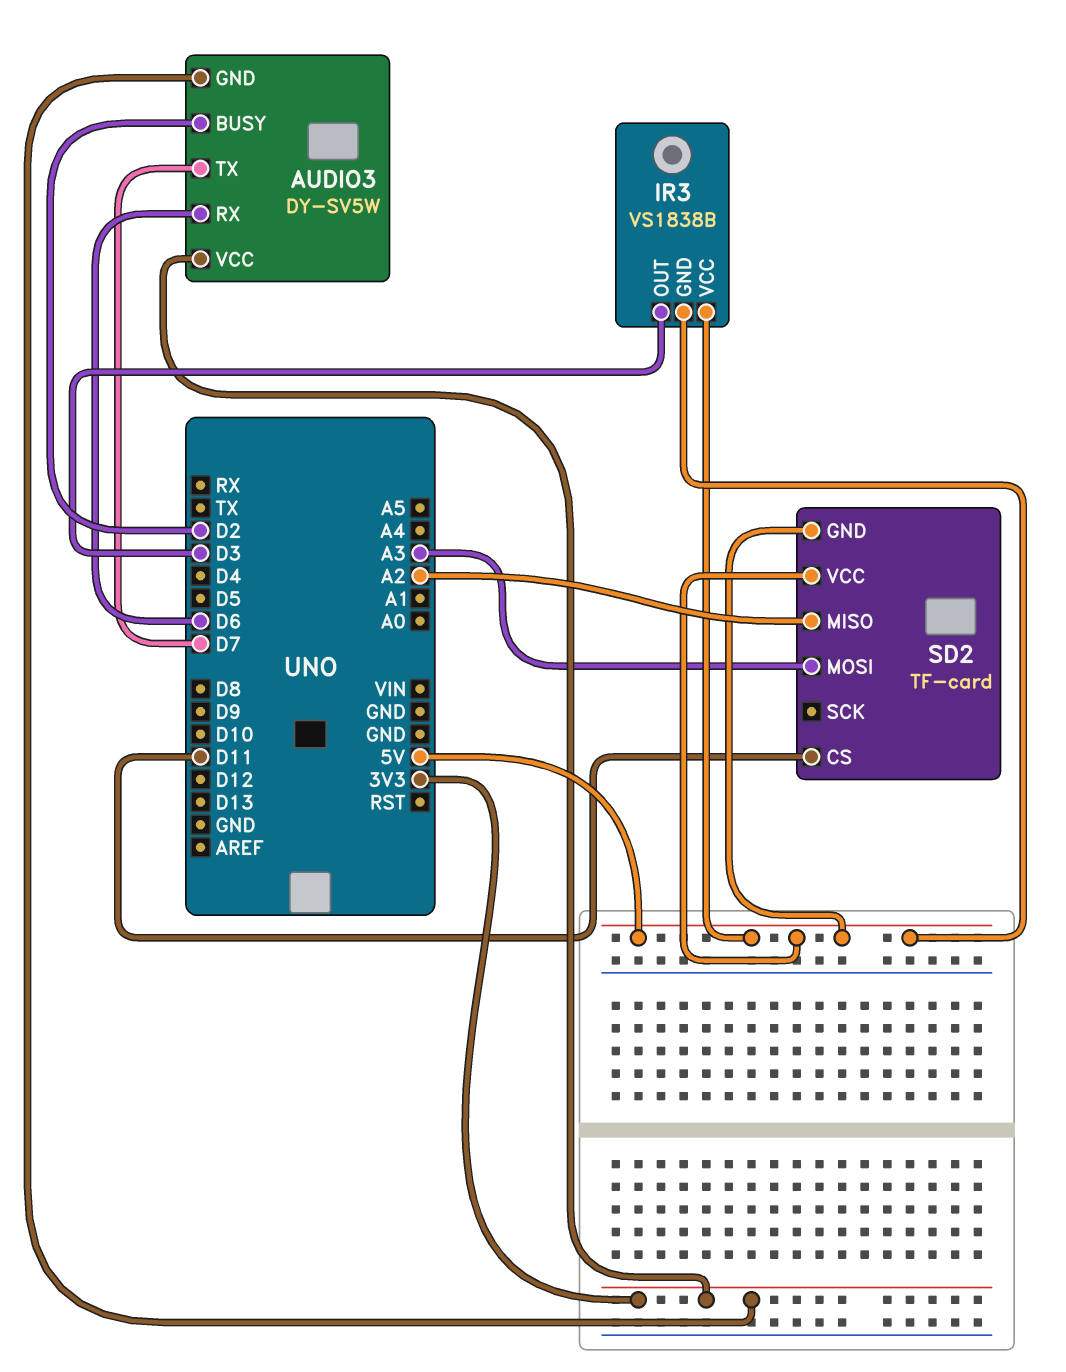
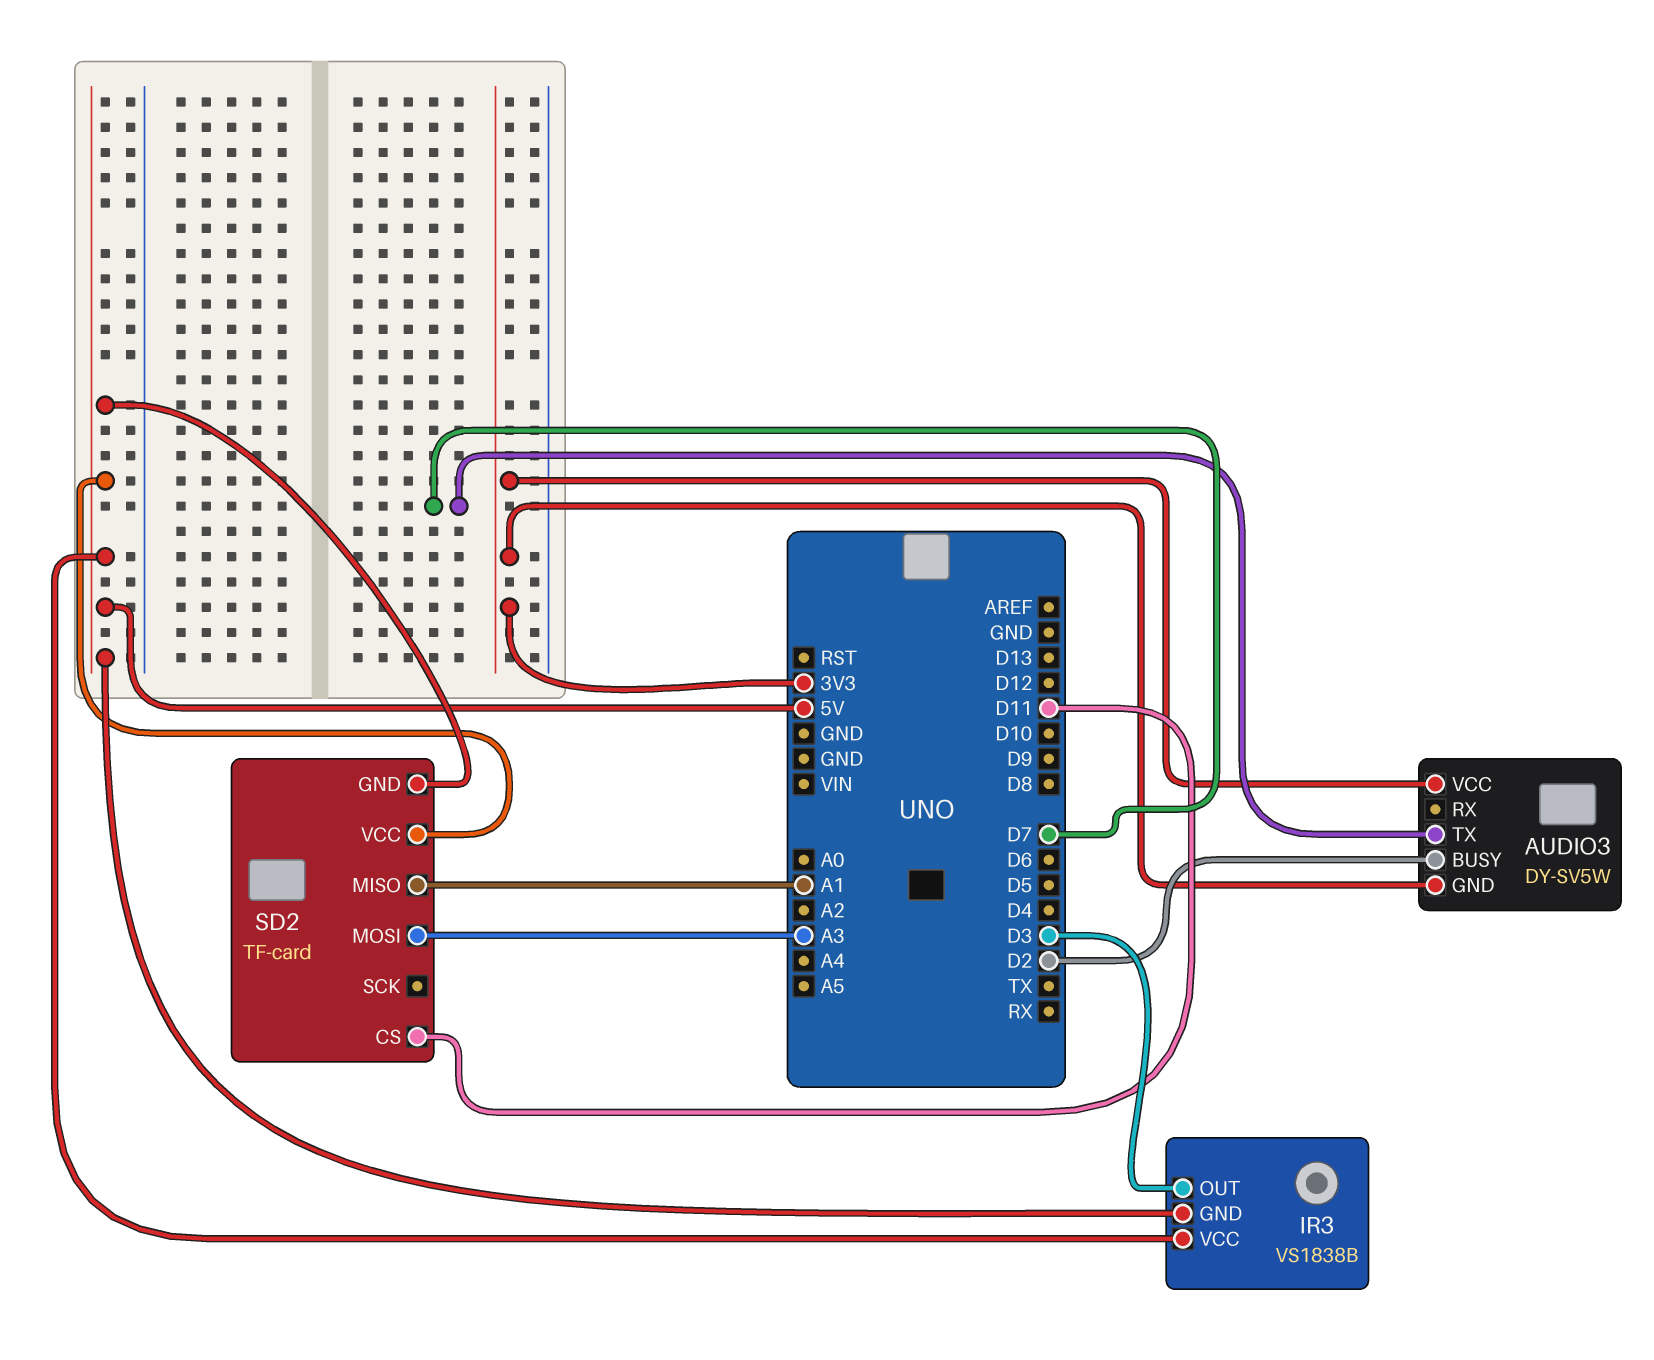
AUDIO3 pin RX: D6 -> none
SD2 pin MISO: A2 -> A1

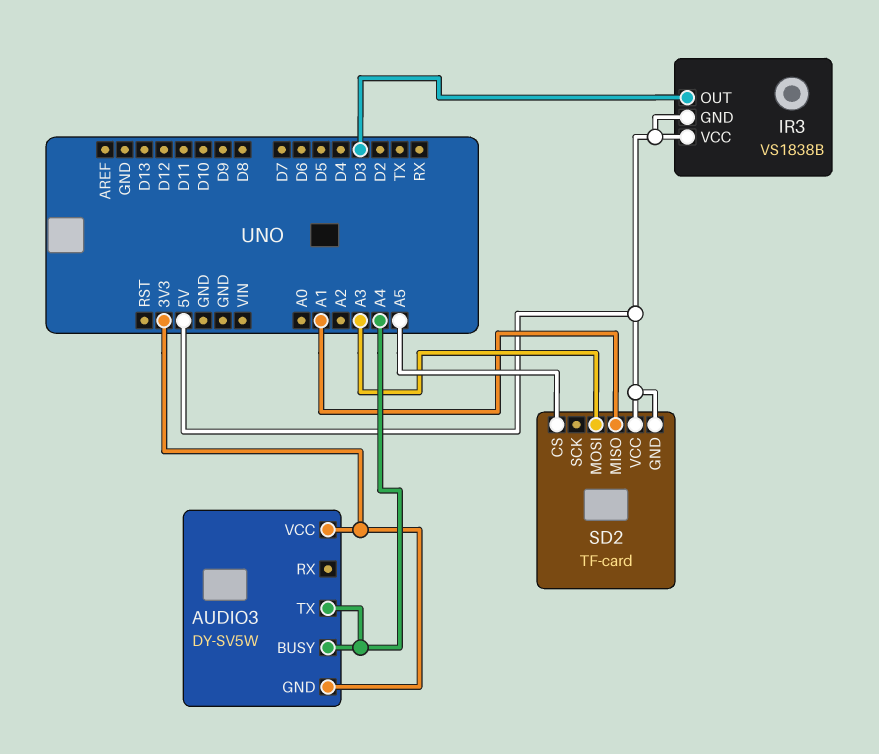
AUDIO3 pin BUSY: D2 -> A4
AUDIO3 pin TX: D7 -> A4
SD2 pin CS: D11 -> A5

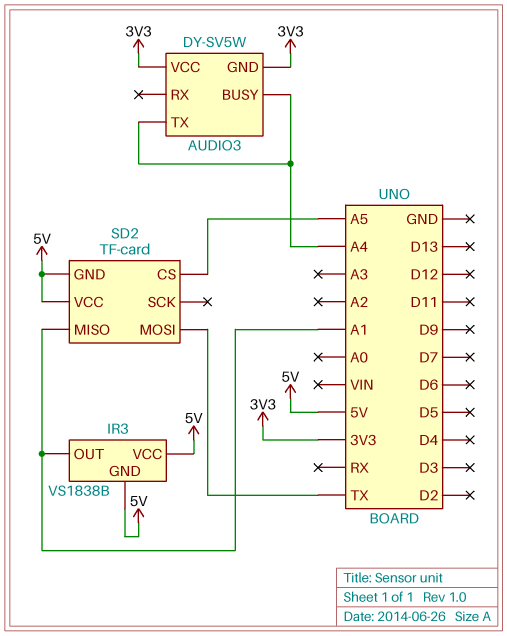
IR3 pin OUT: D3 -> A1
SD2 pin MOSI: A3 -> TX

